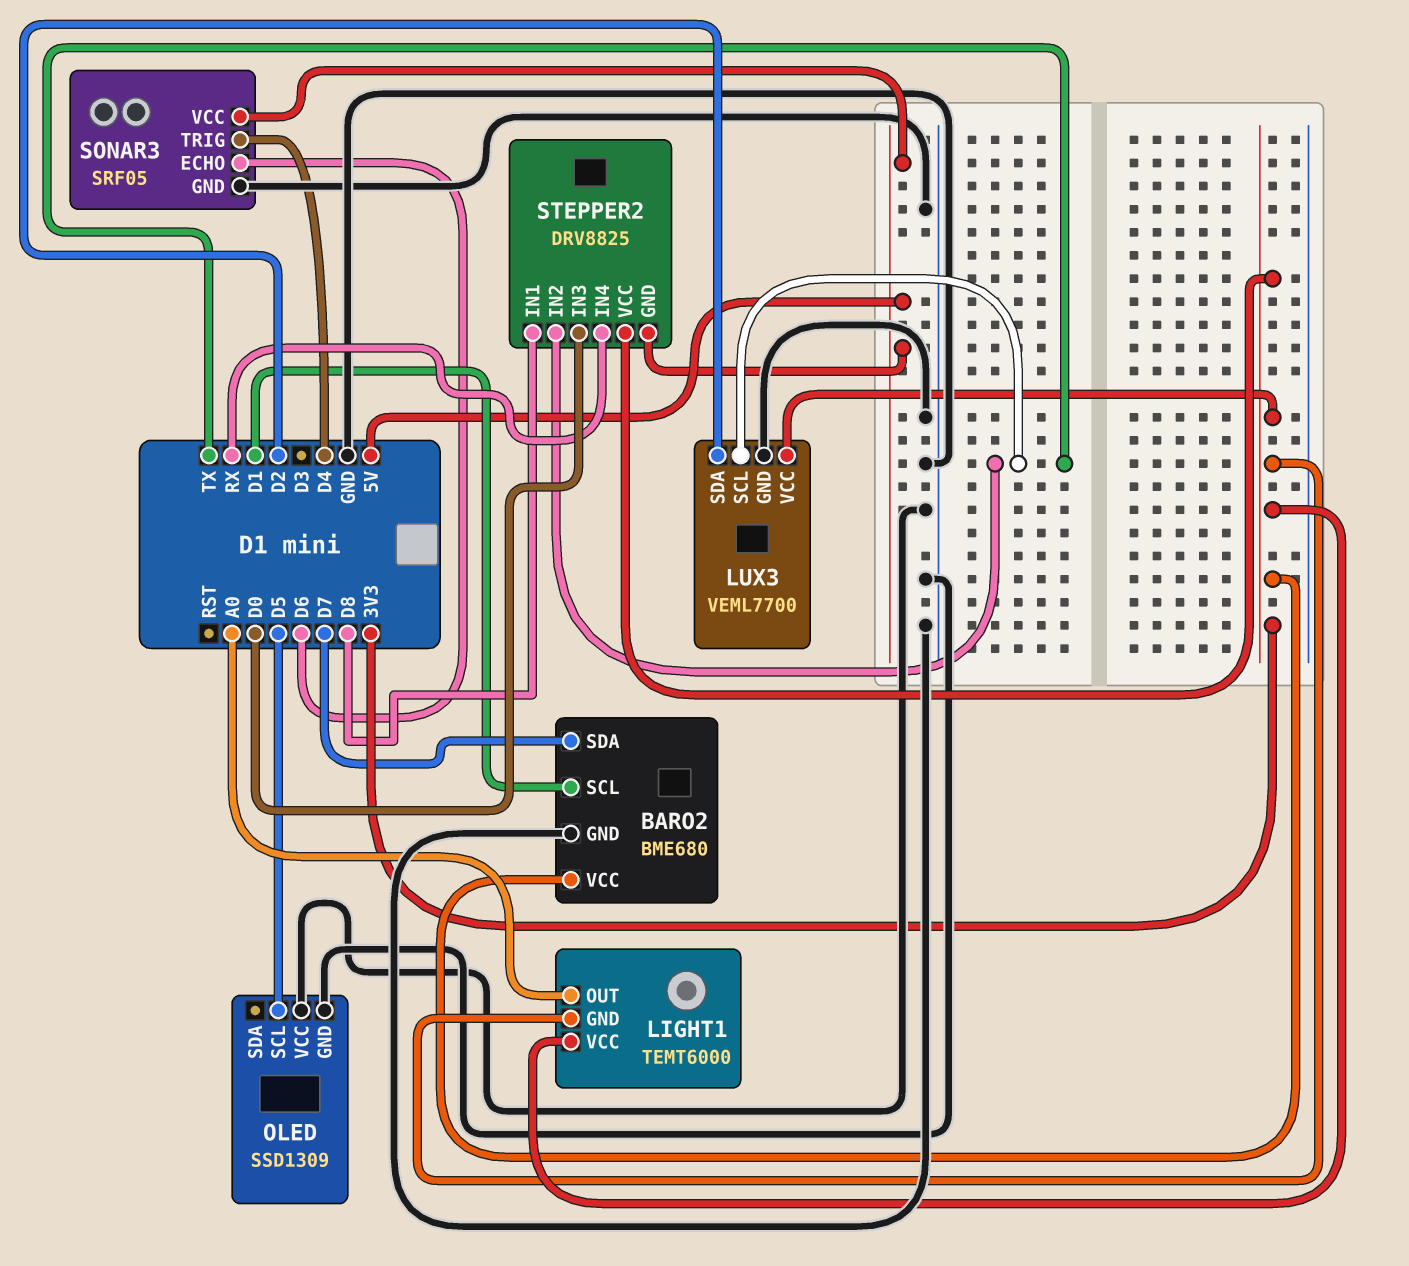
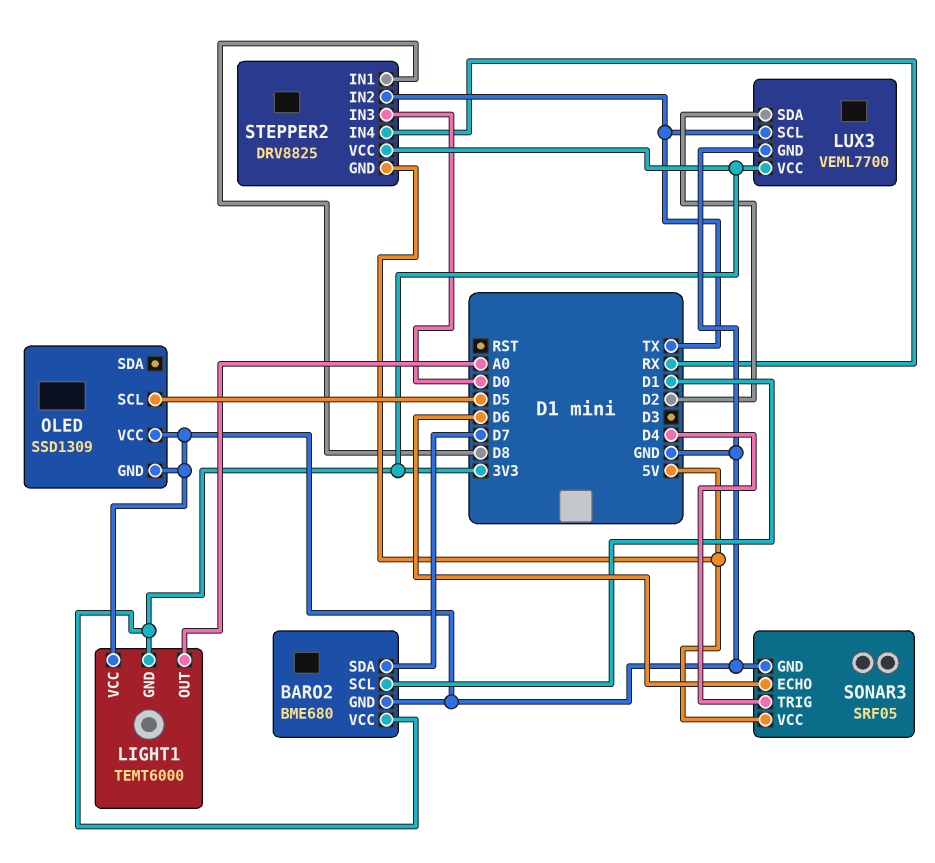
LIGHT1 pin VCC: 3V3 -> GND

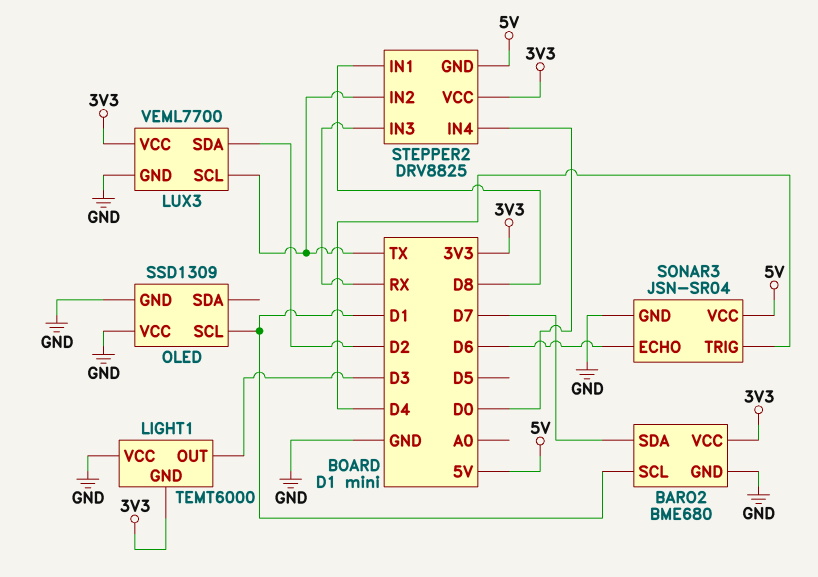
LIGHT1 pin OUT: A0 -> D3
OLED pin SCL: D5 -> D1
SONAR3: SRF05 -> JSN-SR04
STEPPER2 pin IN3: D0 -> RX
STEPPER2 pin IN4: RX -> D0

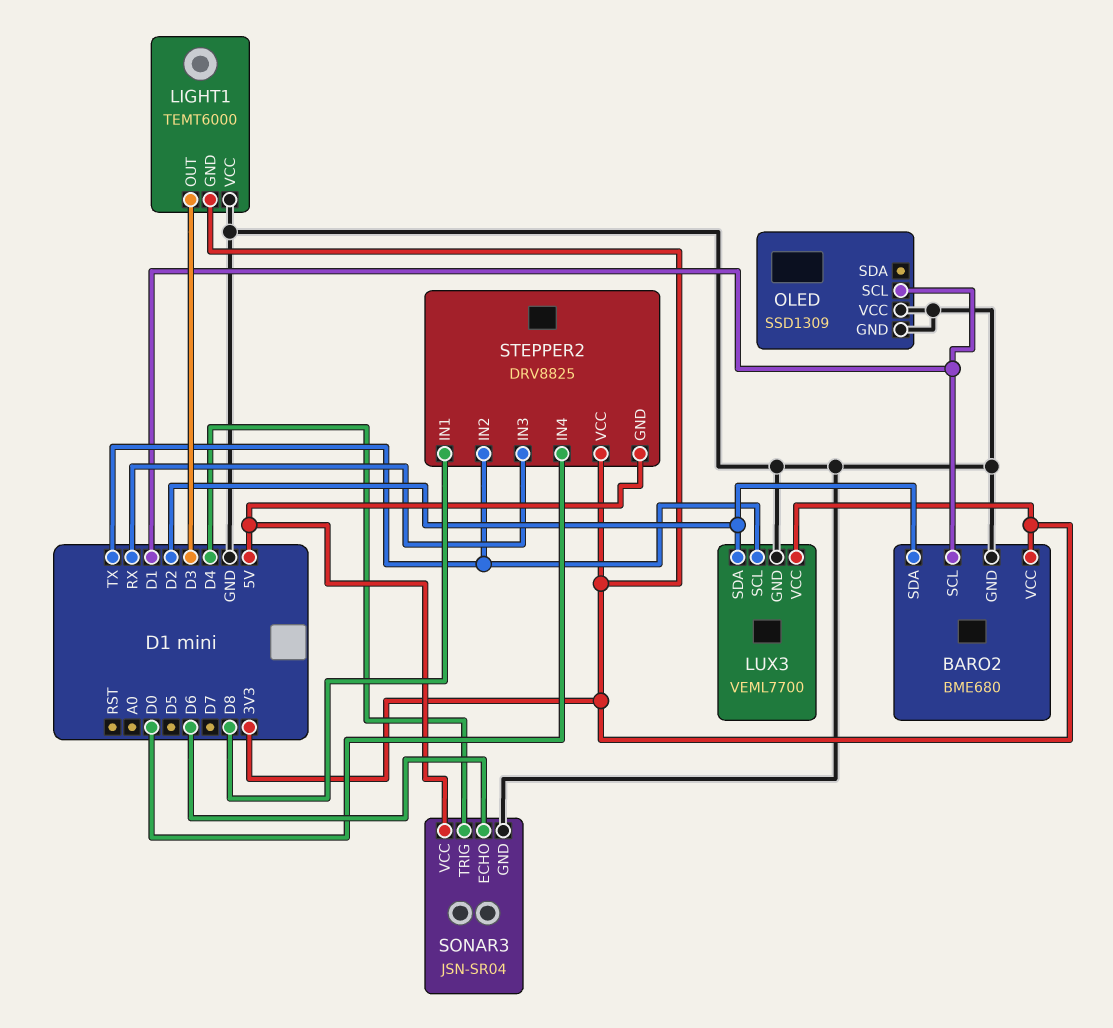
BARO2 pin SDA: D7 -> D2

